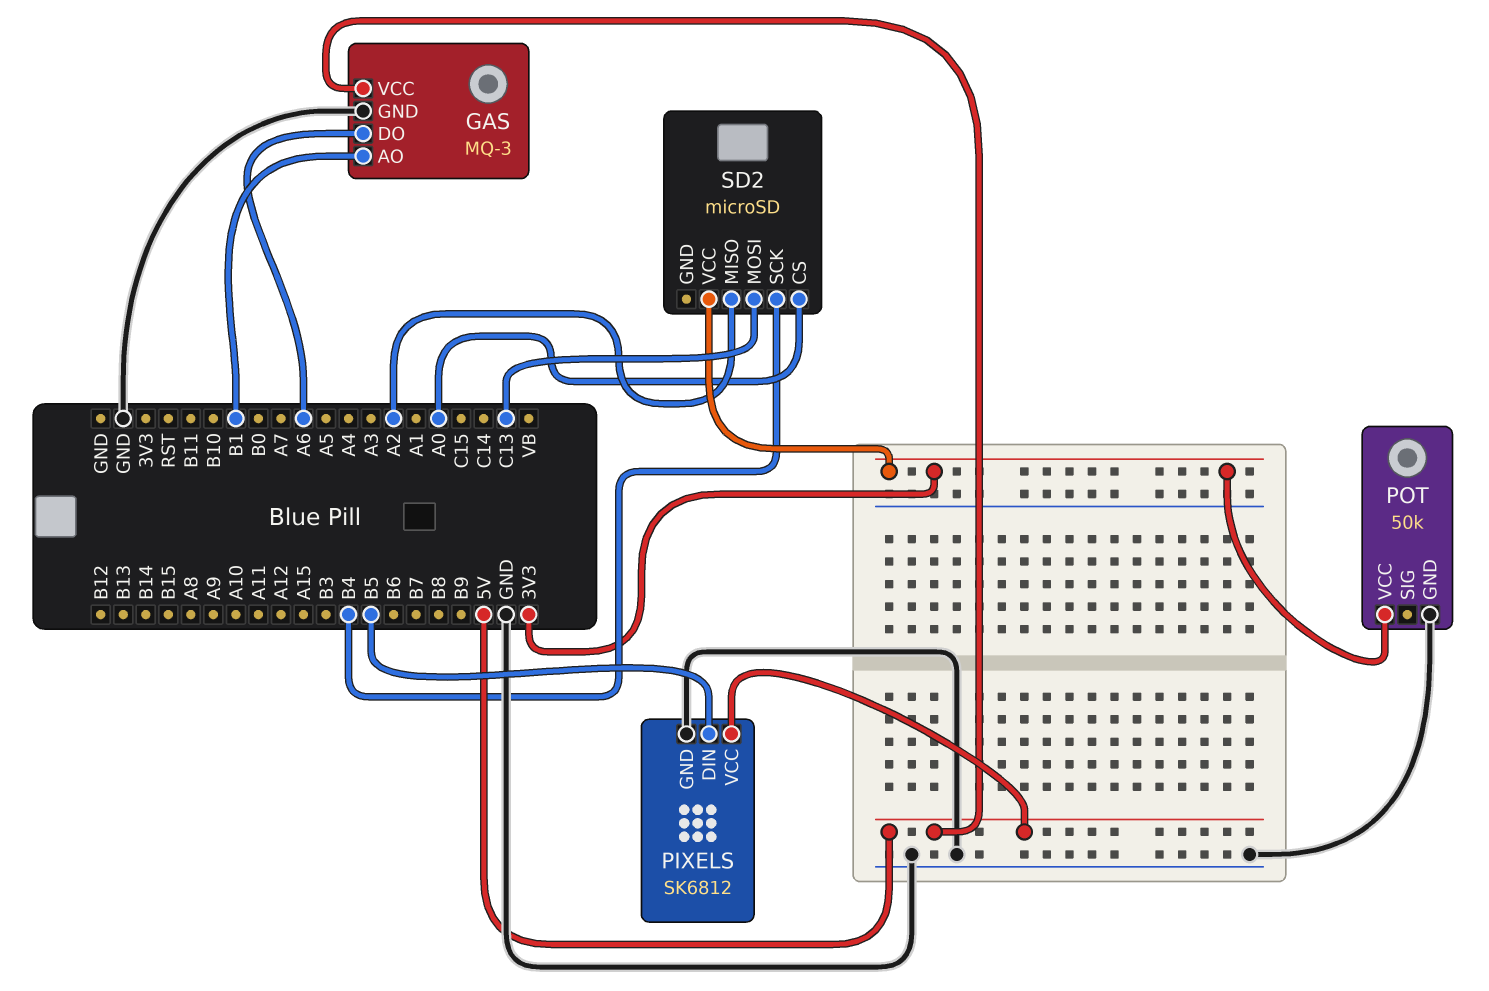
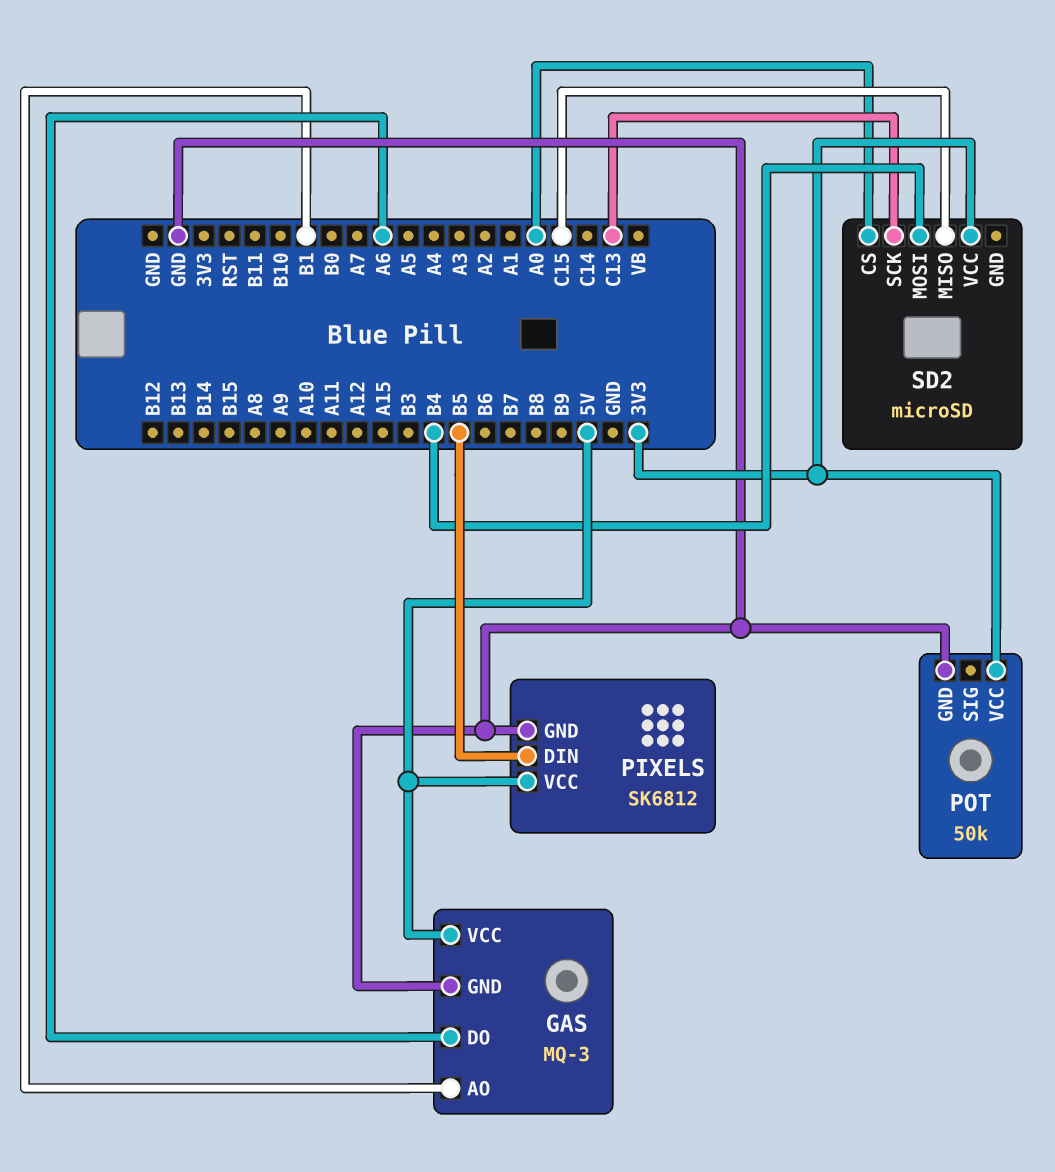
SD2 pin MISO: A2 -> C15
SD2 pin MOSI: C13 -> B4
SD2 pin SCK: B4 -> C13

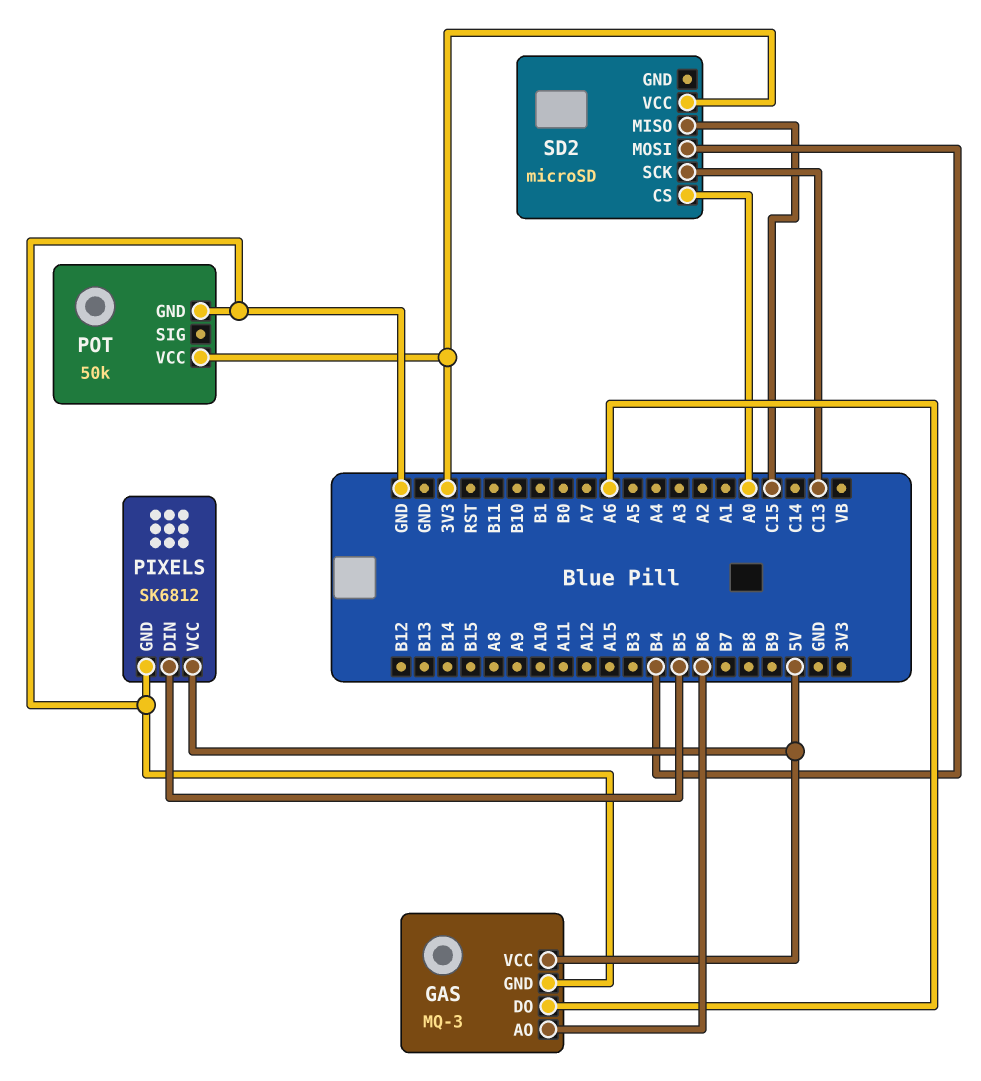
GAS pin AO: B1 -> B6

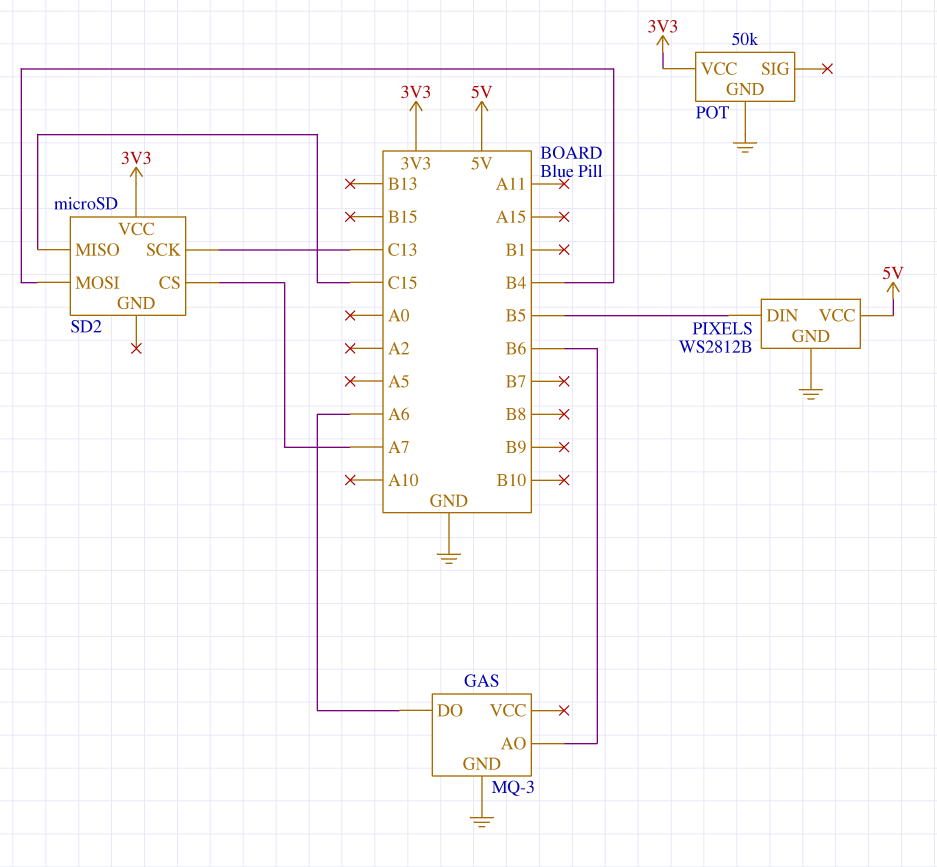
GAS pin VCC: 5V -> none
PIXELS: SK6812 -> WS2812B
SD2 pin CS: A0 -> A7

